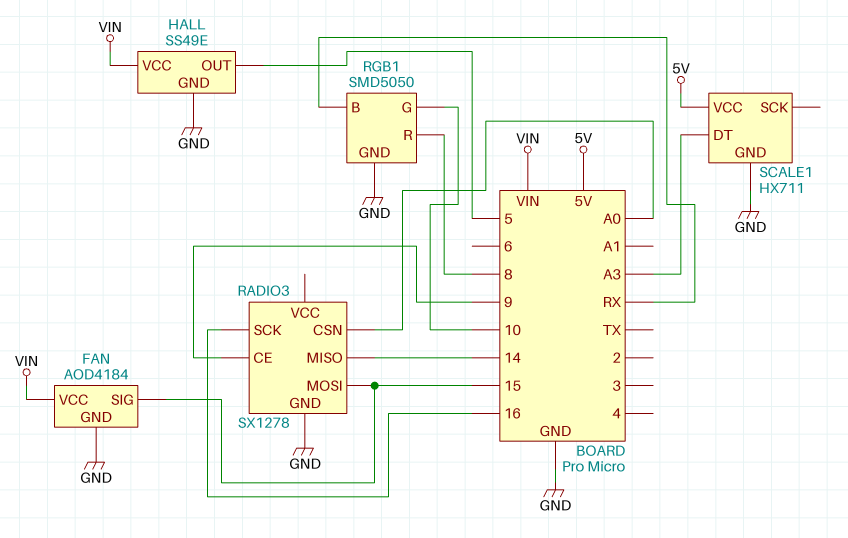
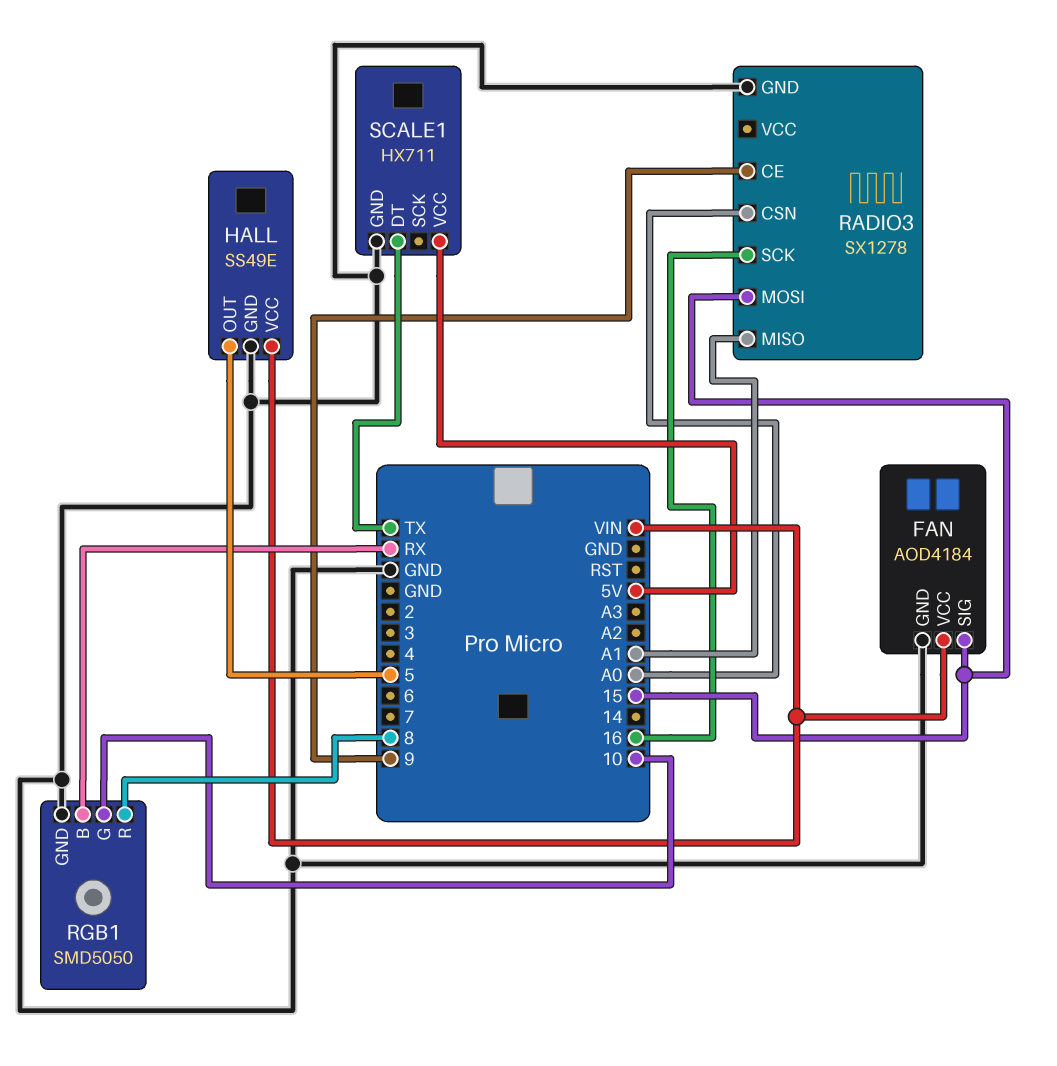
RADIO3 pin MISO: 14 -> A1
SCALE1 pin DT: A3 -> TX

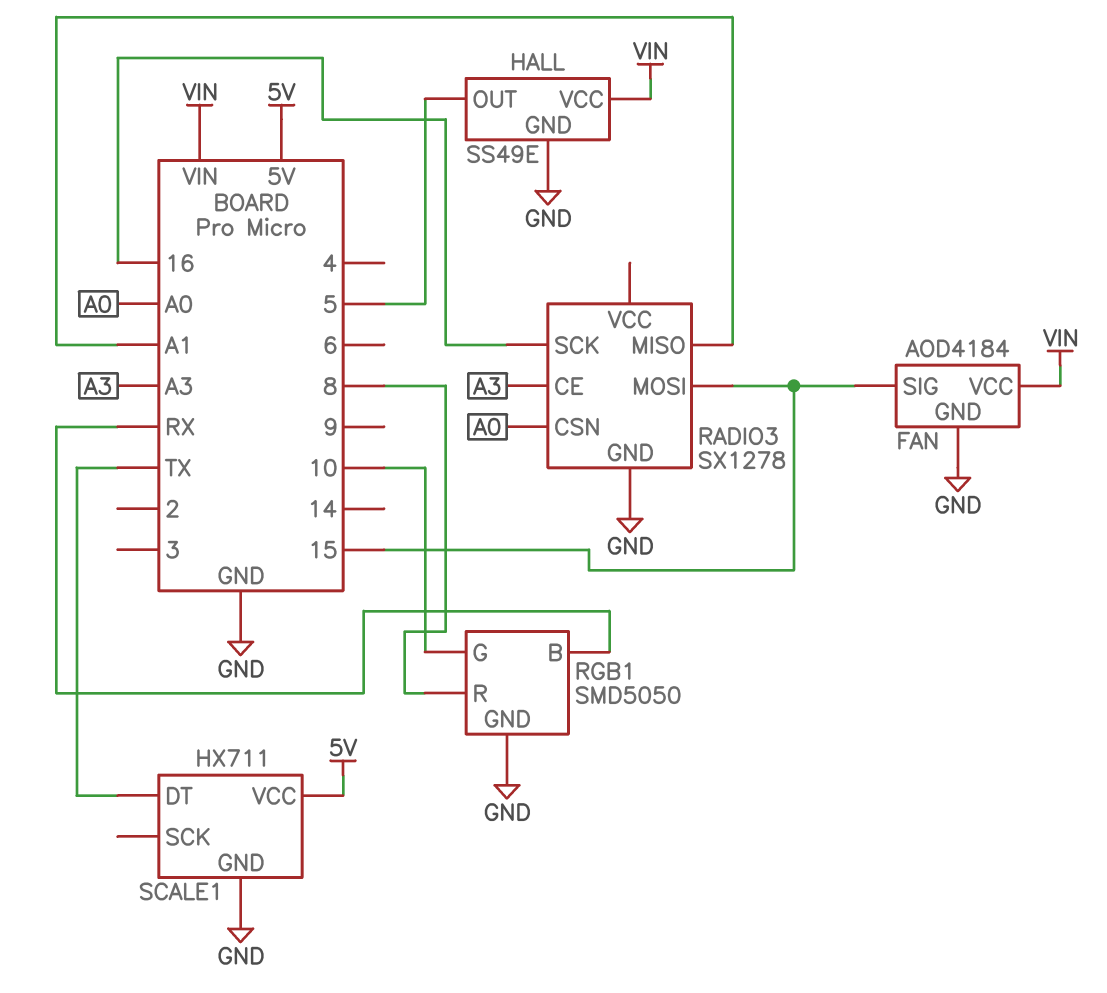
RADIO3 pin CE: 9 -> A3

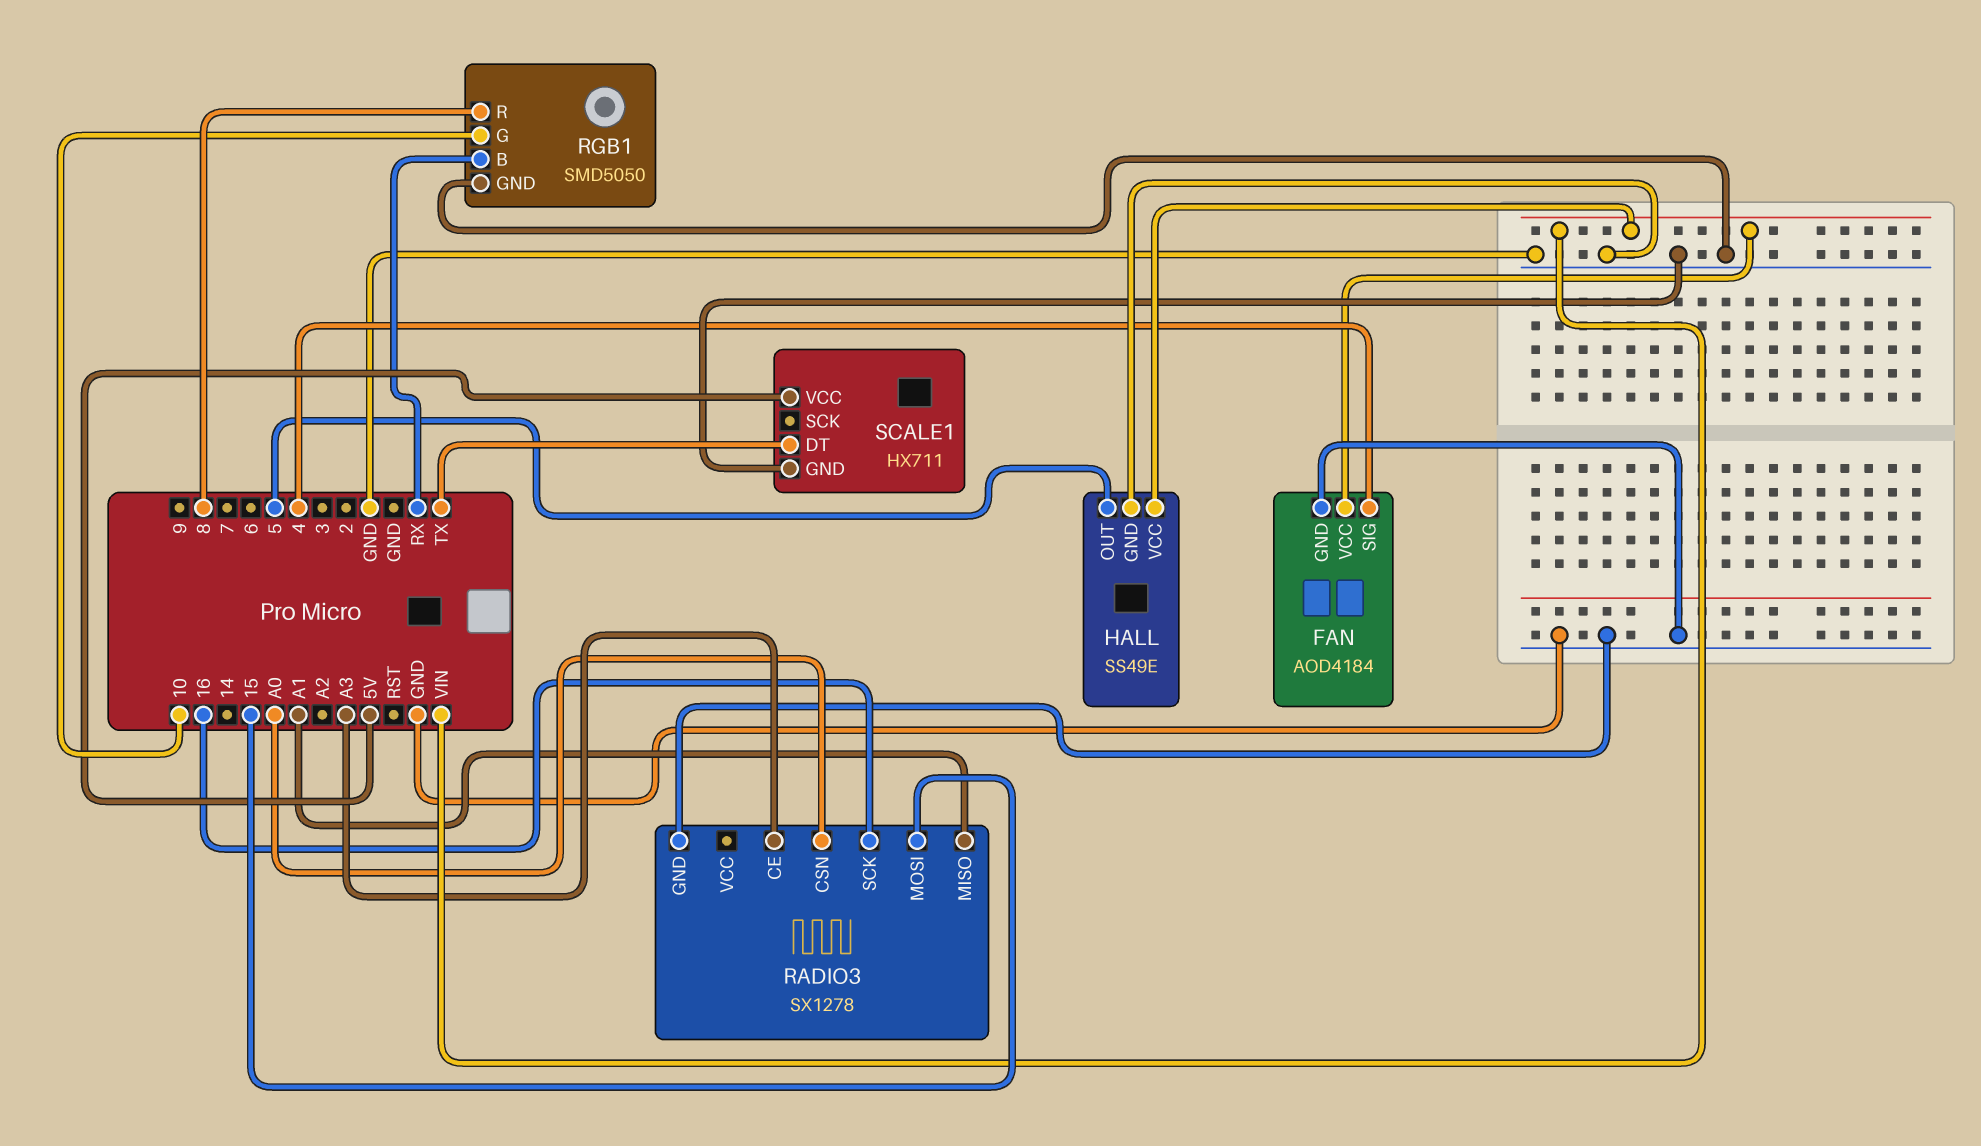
FAN pin SIG: 15 -> 4

